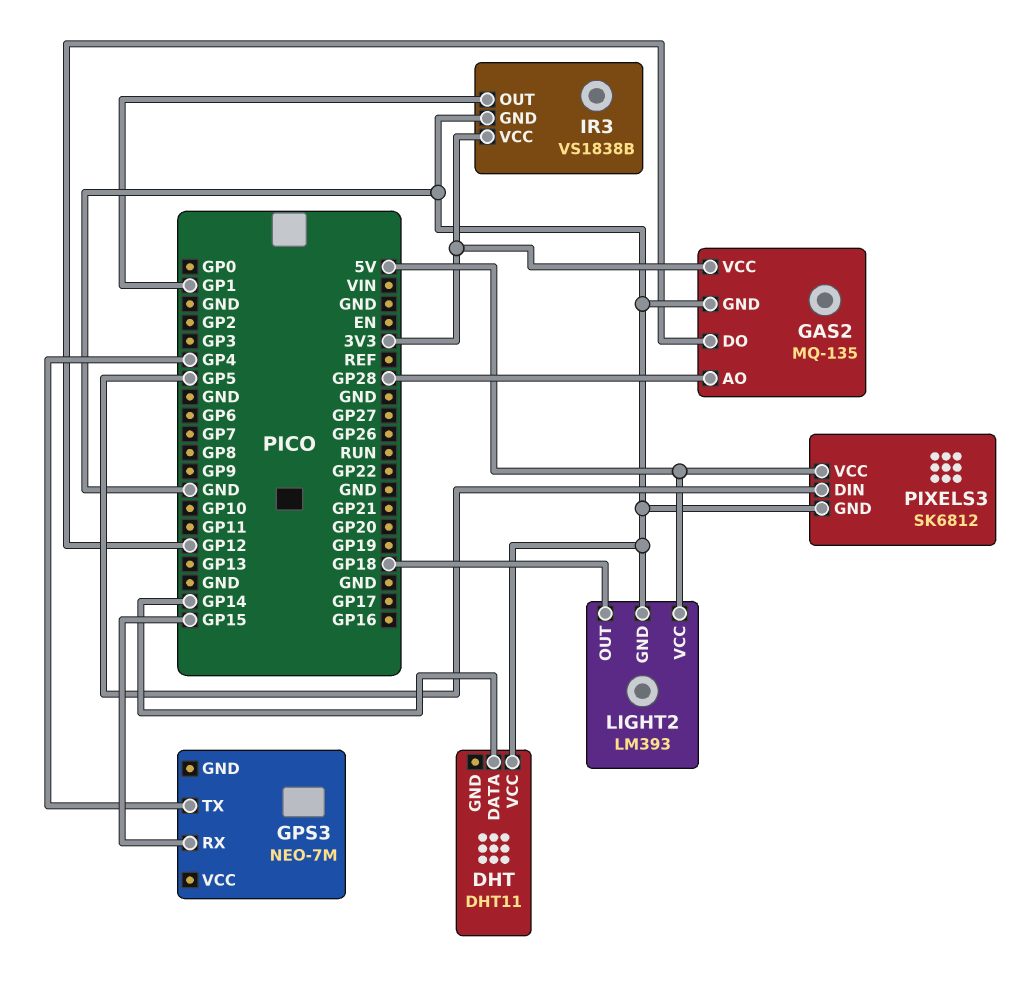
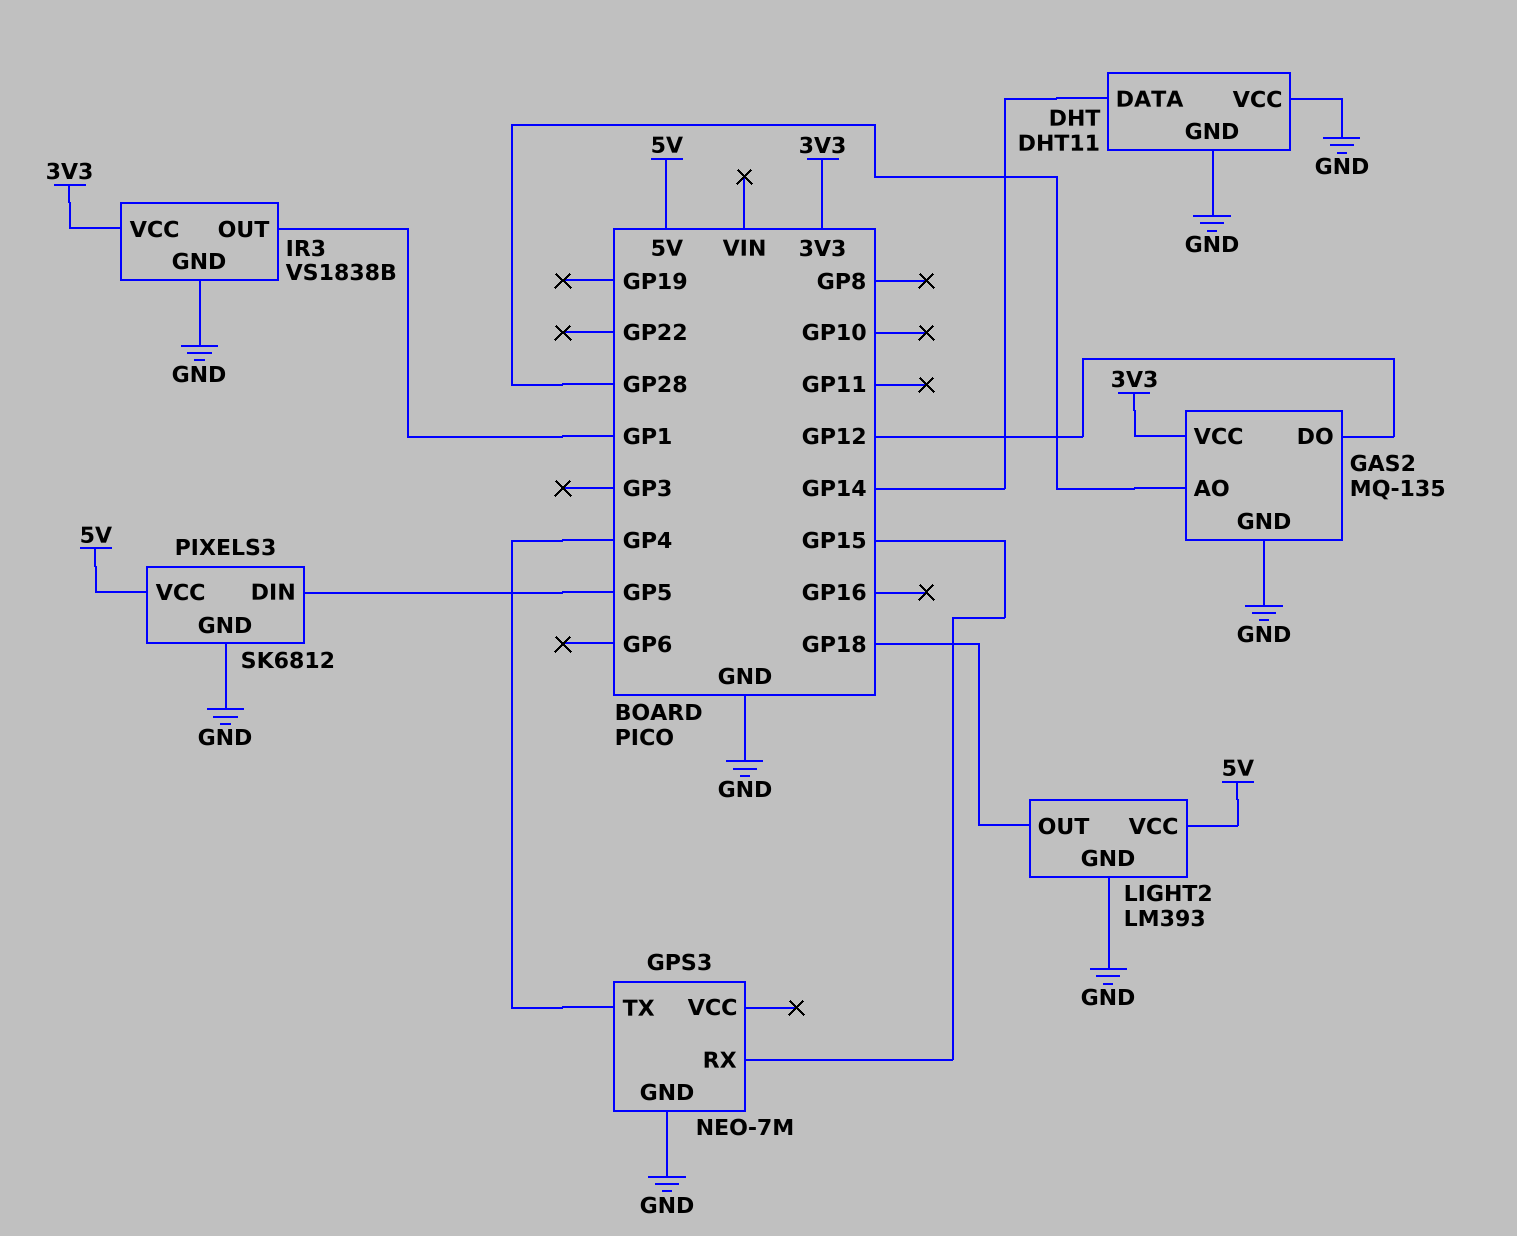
DHT pin GND: none -> GND
GPS3 pin GND: none -> GND

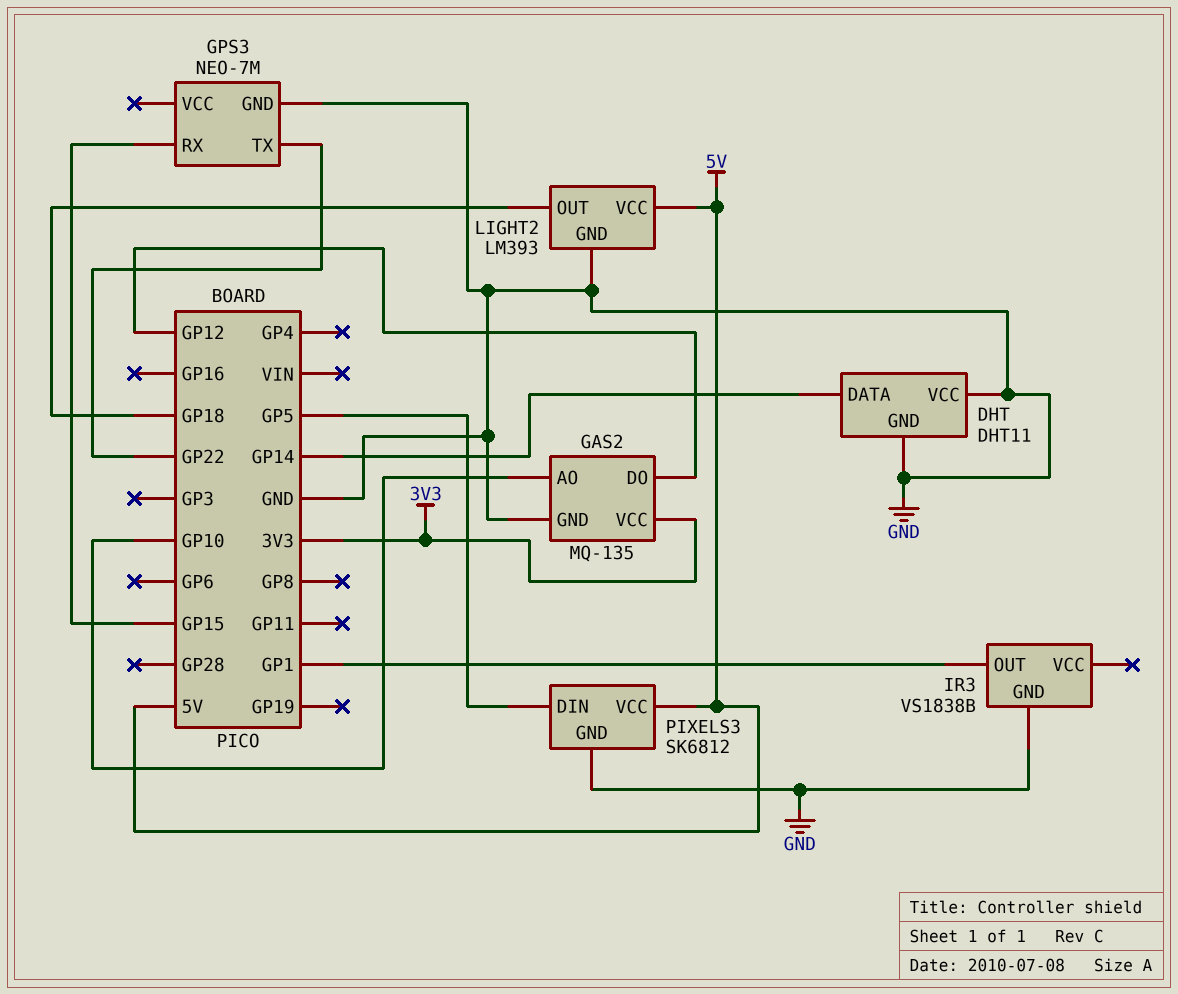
GAS2 pin AO: GP28 -> GP10
GPS3 pin TX: GP4 -> GP22
IR3 pin VCC: 3V3 -> none

